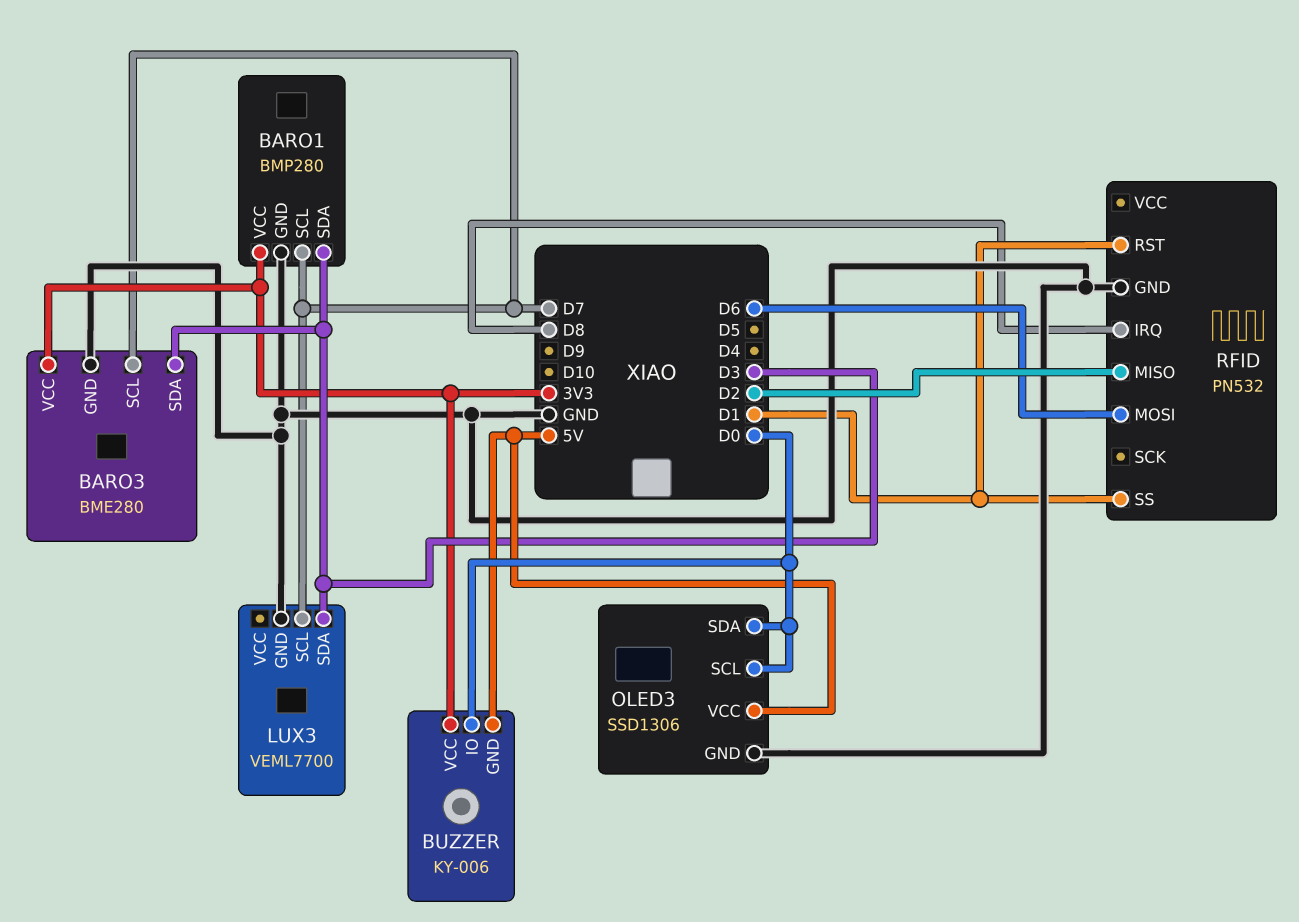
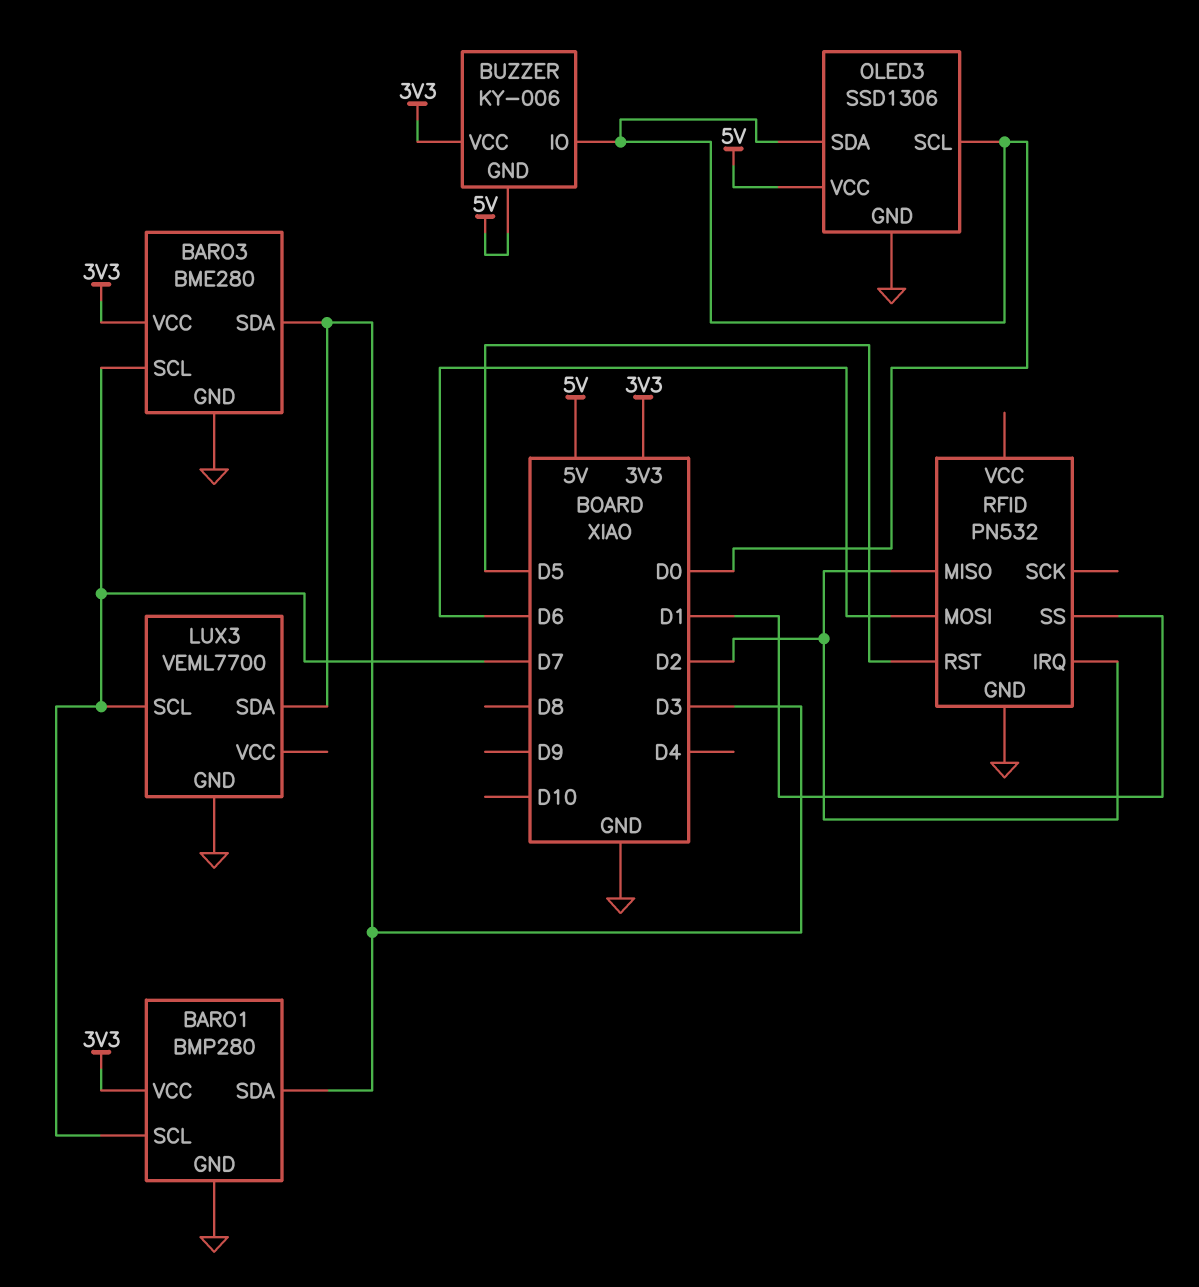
RFID pin IRQ: D8 -> D2
RFID pin RST: D1 -> D5

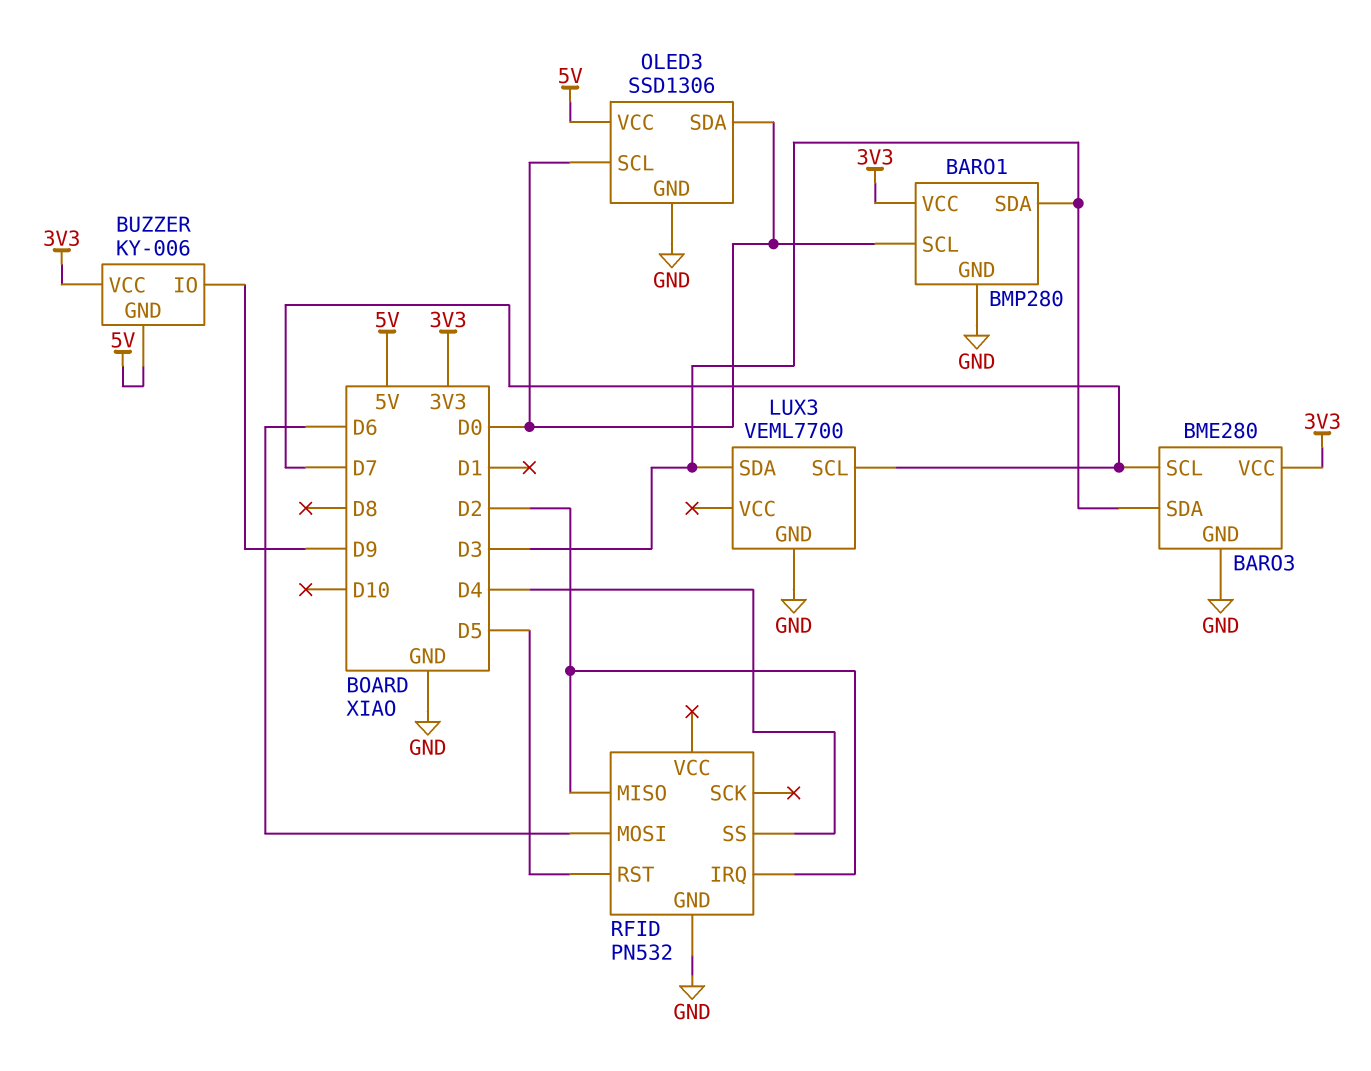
BARO1 pin SCL: D7 -> D0
BUZZER pin IO: D0 -> D9
RFID pin SS: D1 -> D4

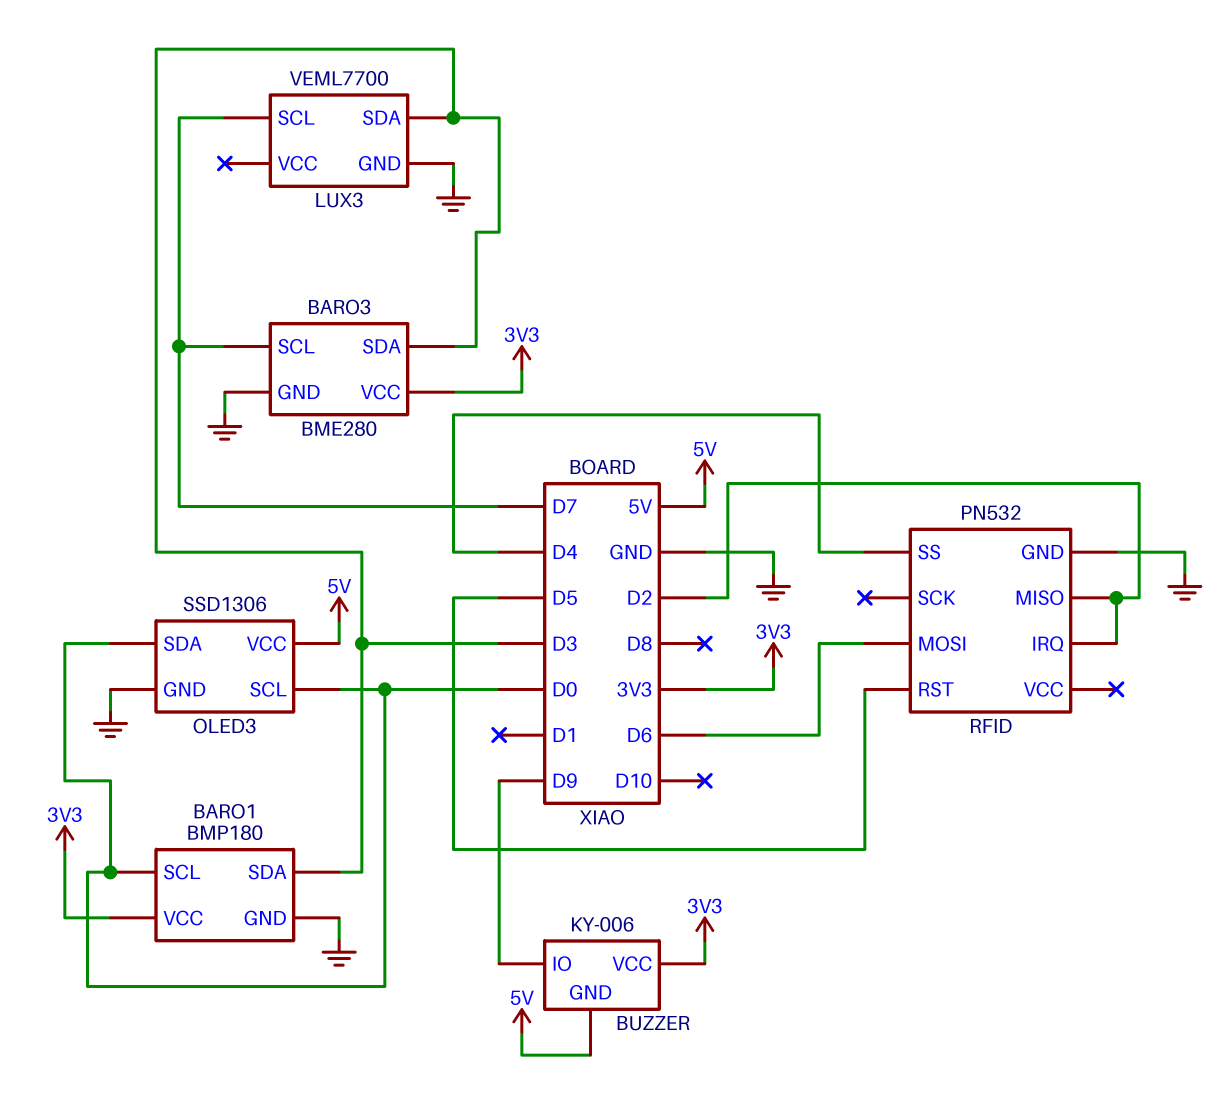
BARO1: BMP280 -> BMP180

